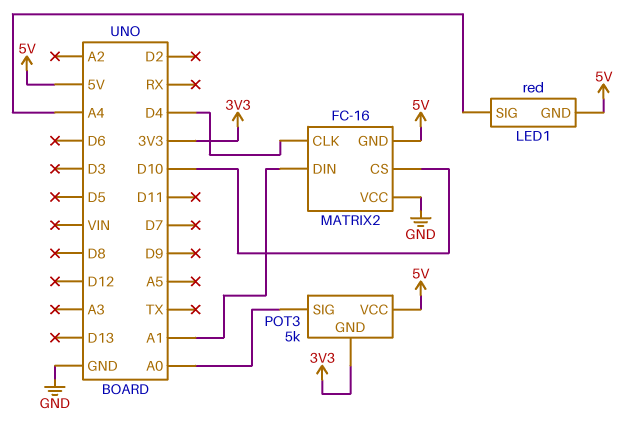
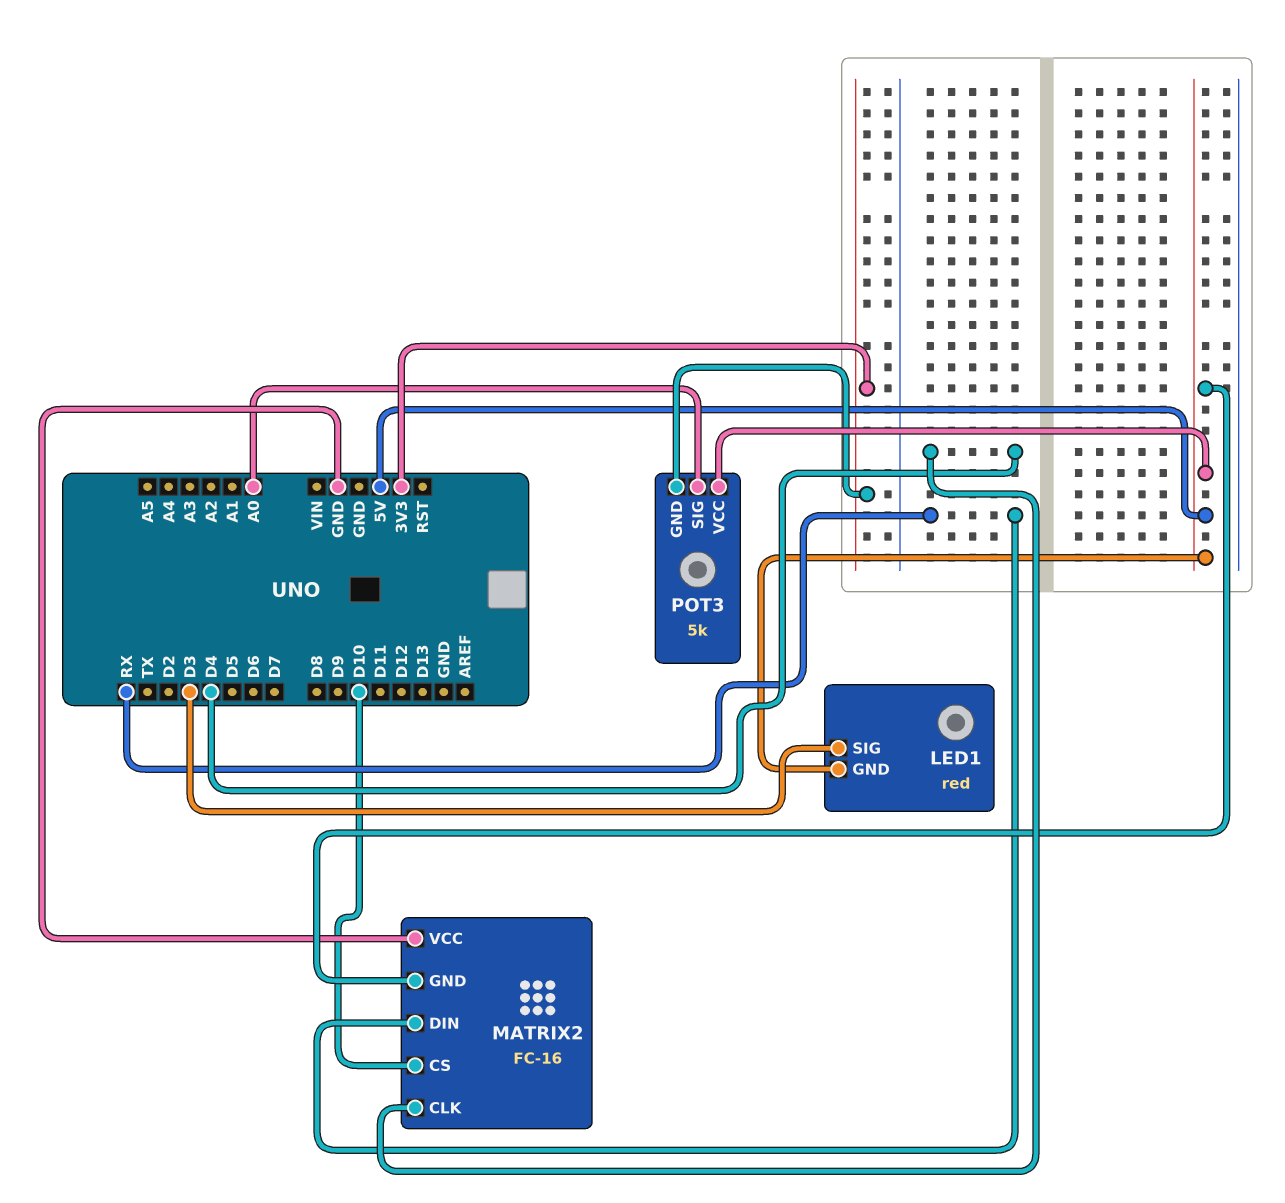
LED1 pin SIG: A4 -> D3
MATRIX2 pin DIN: A1 -> RX

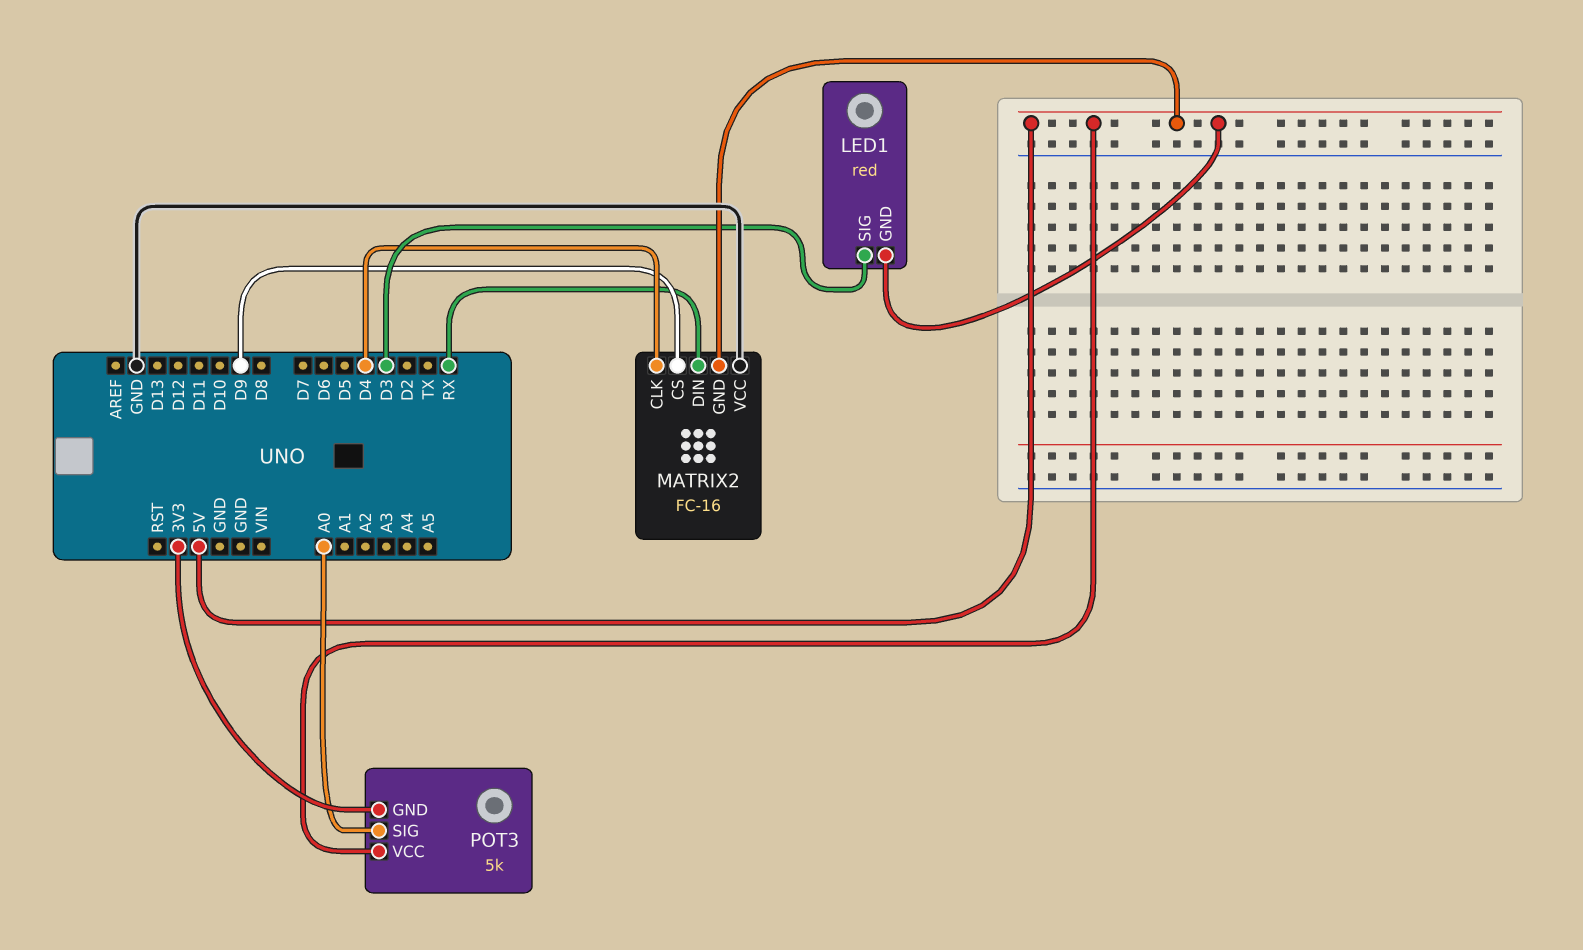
MATRIX2 pin CS: D10 -> D9

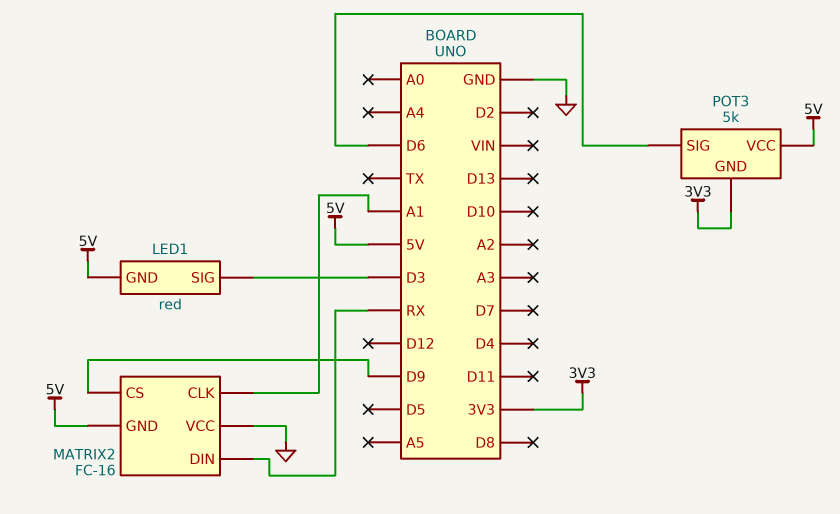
MATRIX2 pin CLK: D4 -> A1
POT3 pin SIG: A0 -> D6

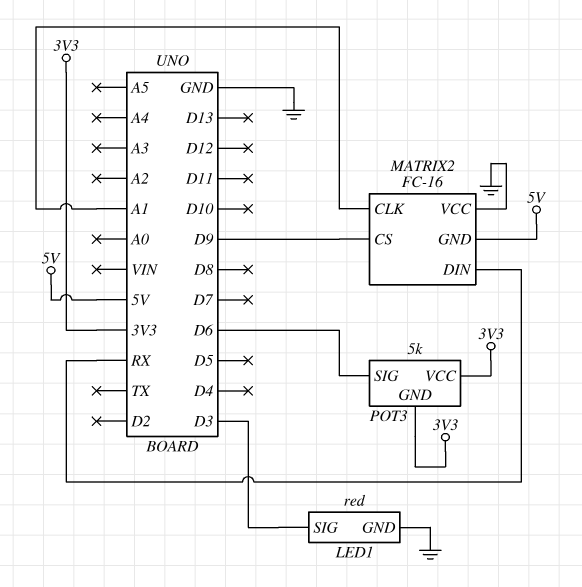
LED1 pin GND: 5V -> GND
POT3 pin VCC: 5V -> 3V3

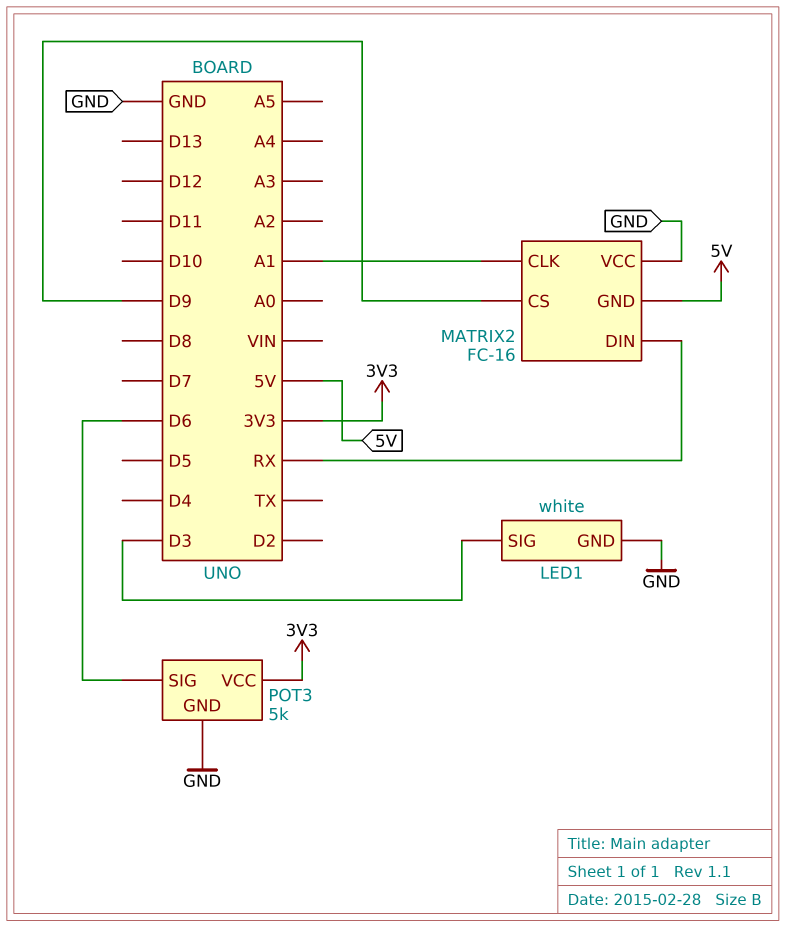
LED1: red -> white
POT3 pin GND: 3V3 -> GND

